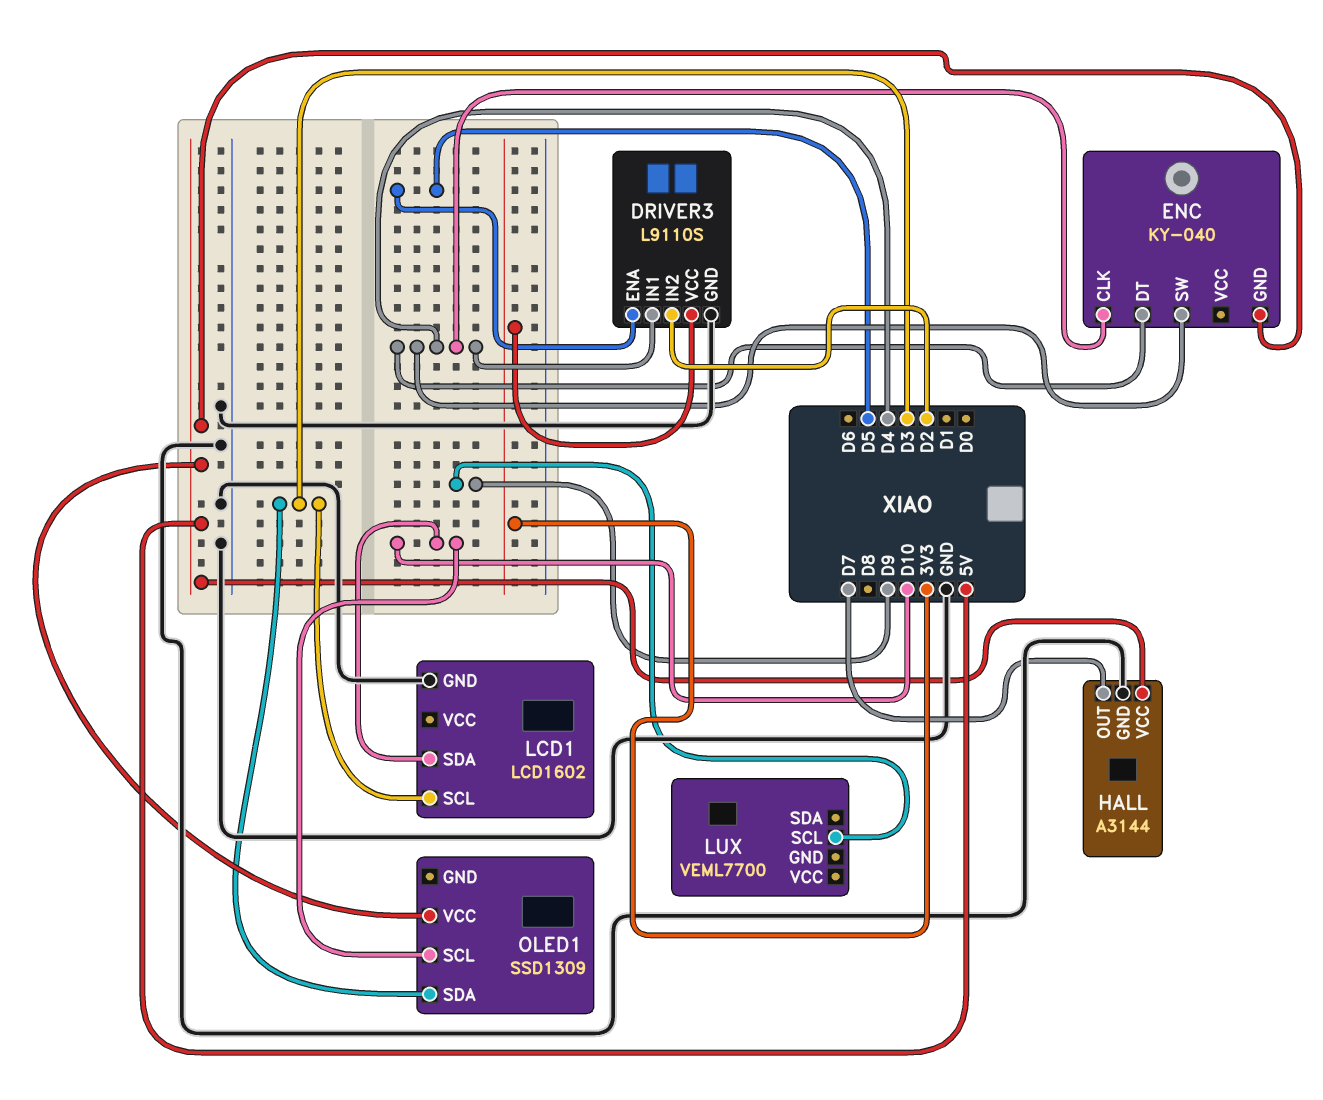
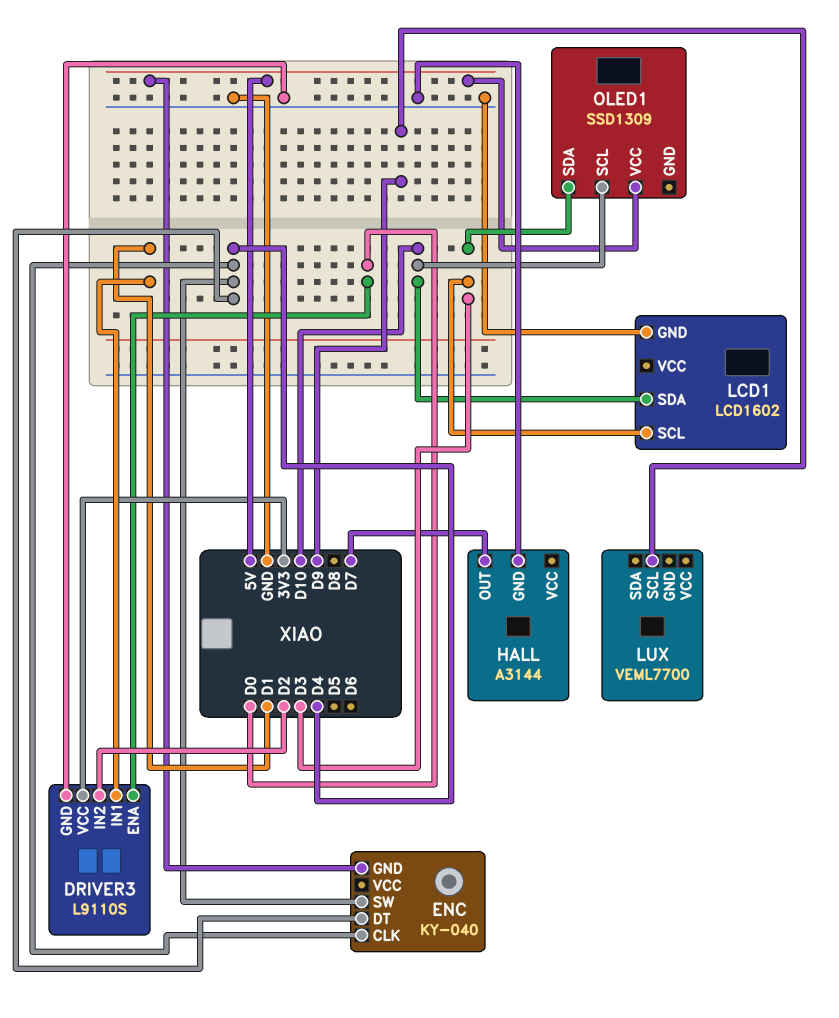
DRIVER3 pin ENA: D5 -> D0
DRIVER3 pin IN1: D4 -> D1
HALL pin VCC: 5V -> none

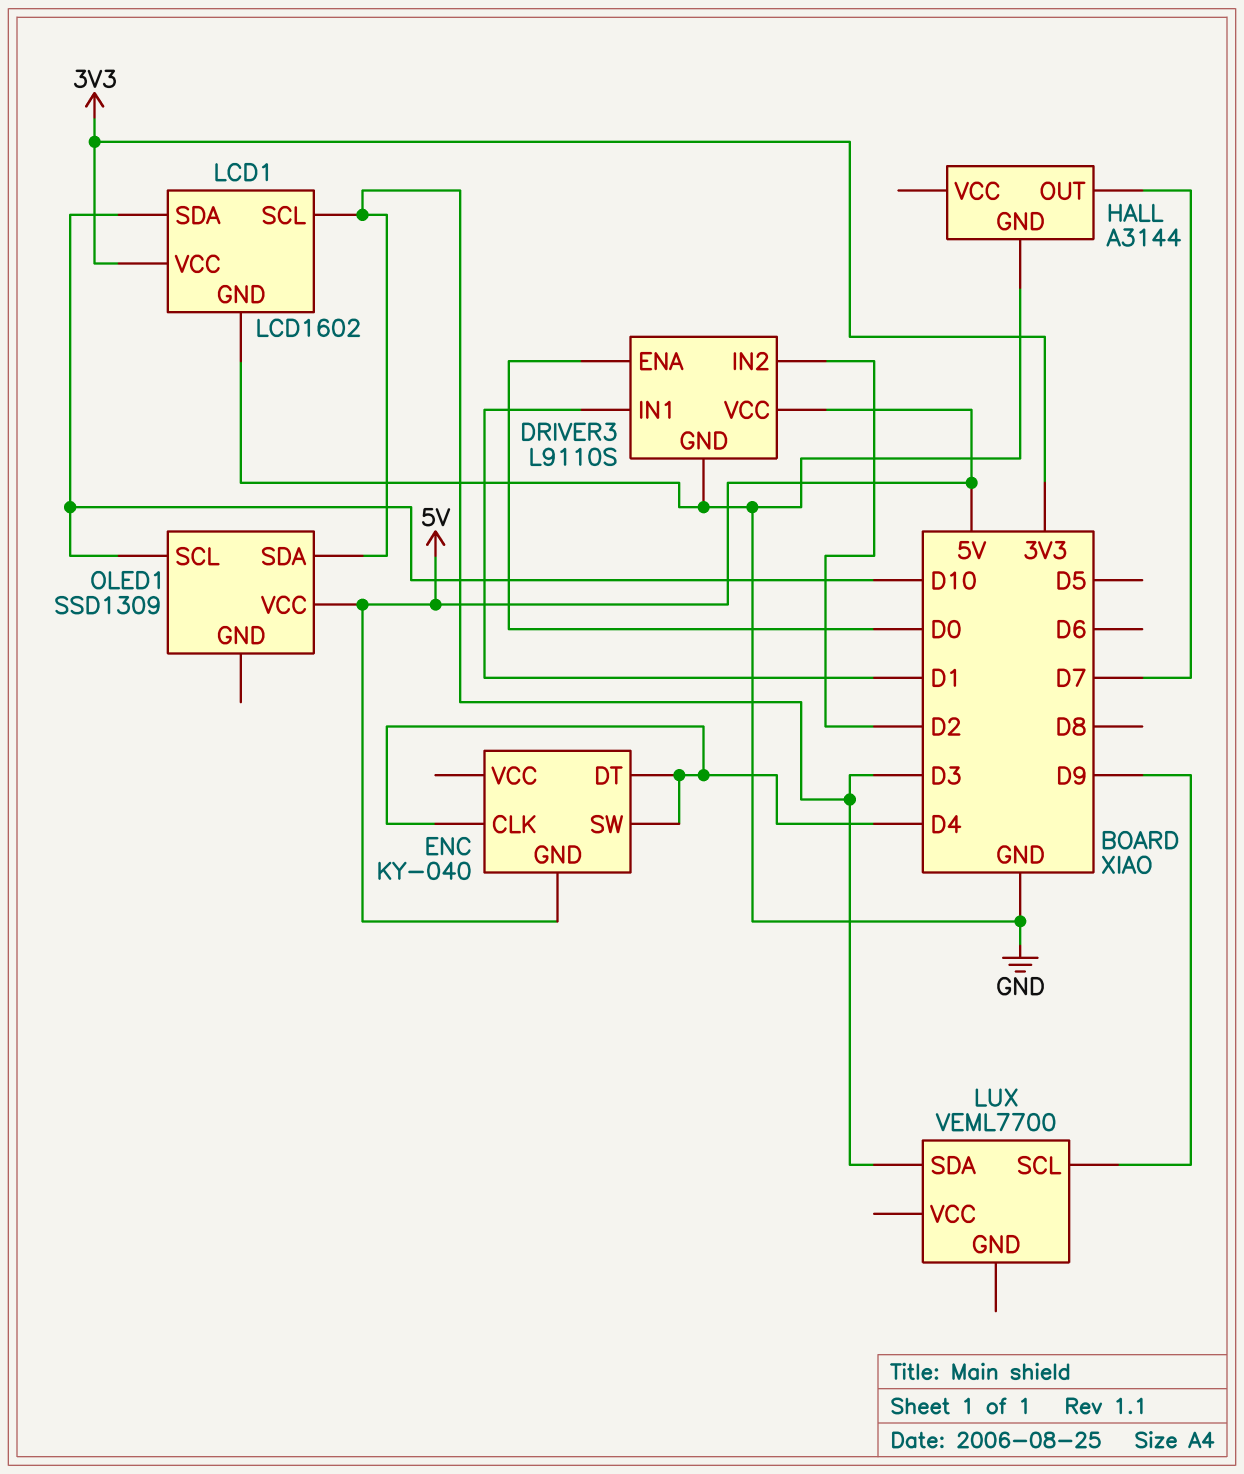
DRIVER3 pin VCC: 3V3 -> 5V
LCD1 pin VCC: none -> 3V3
LUX pin SDA: none -> D3

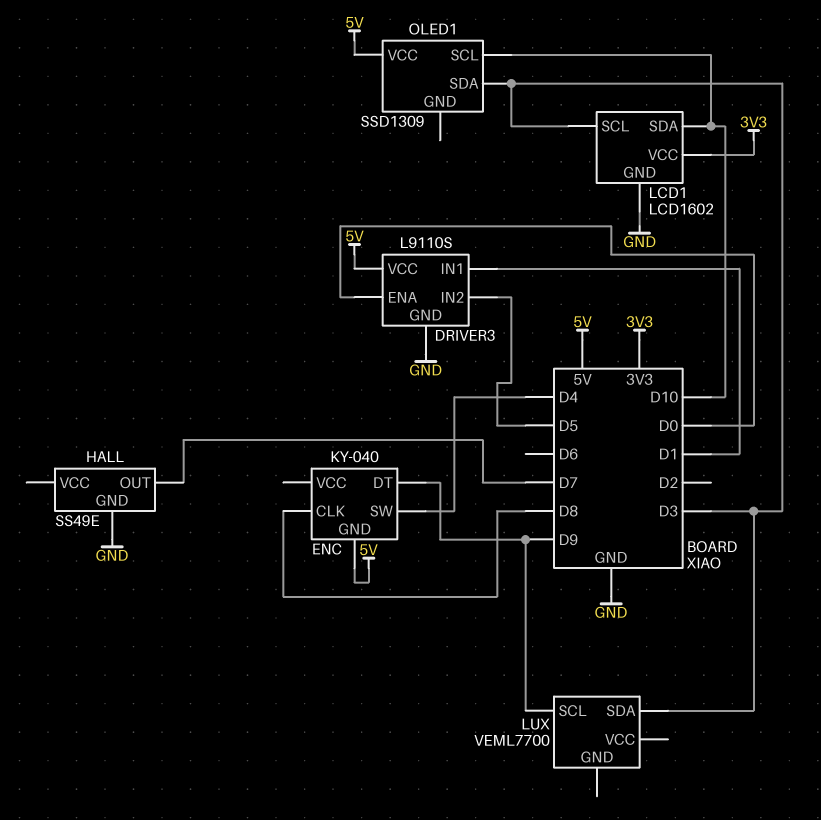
DRIVER3 pin IN2: D2 -> D5
ENC pin CLK: D4 -> D8
ENC pin DT: D4 -> D9
HALL: A3144 -> SS49E

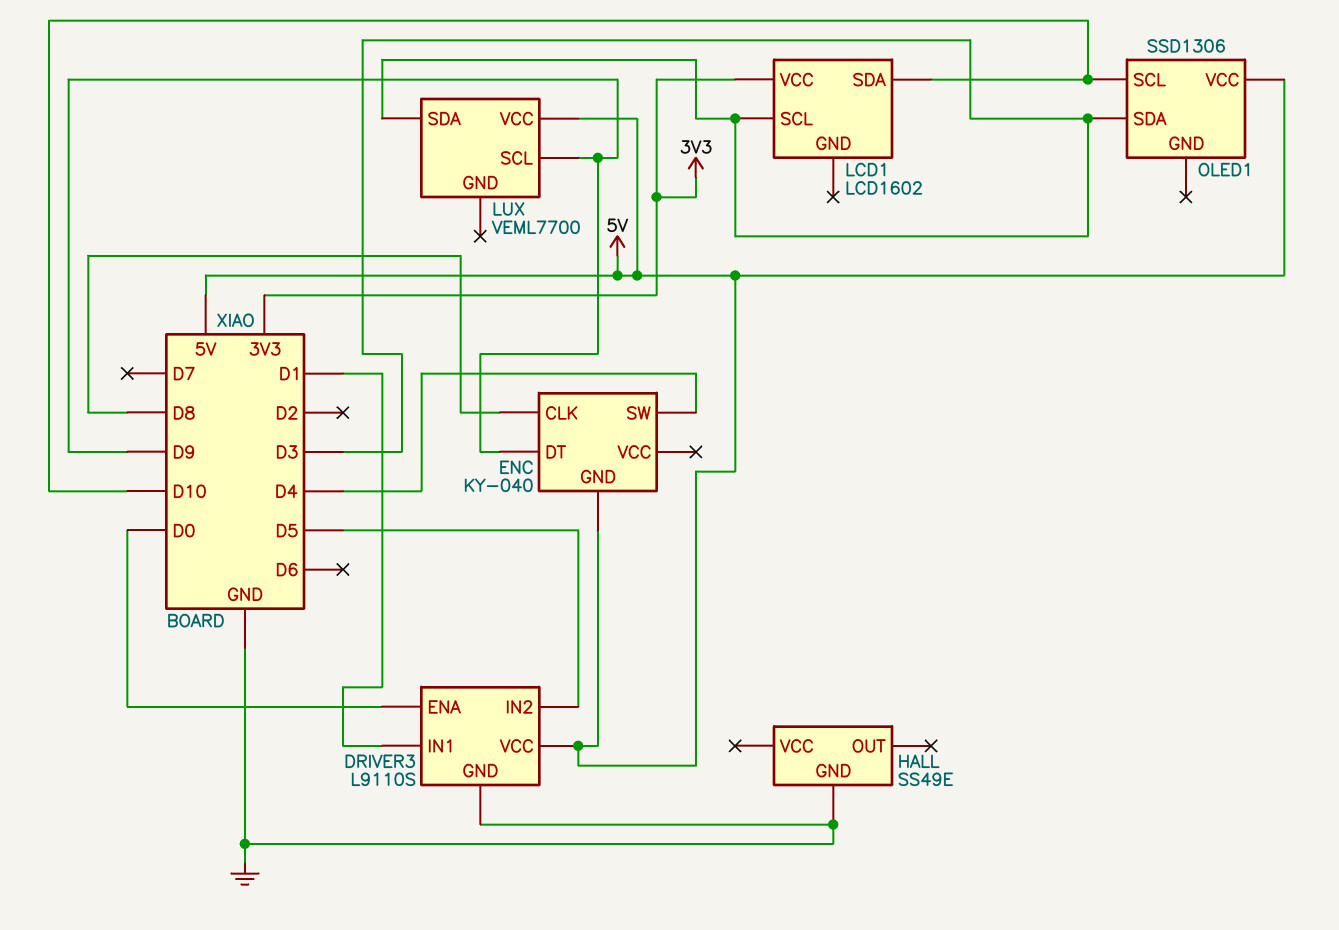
HALL pin OUT: D7 -> none
LCD1 pin GND: GND -> none
LUX pin VCC: none -> 5V
OLED1: SSD1309 -> SSD1306

